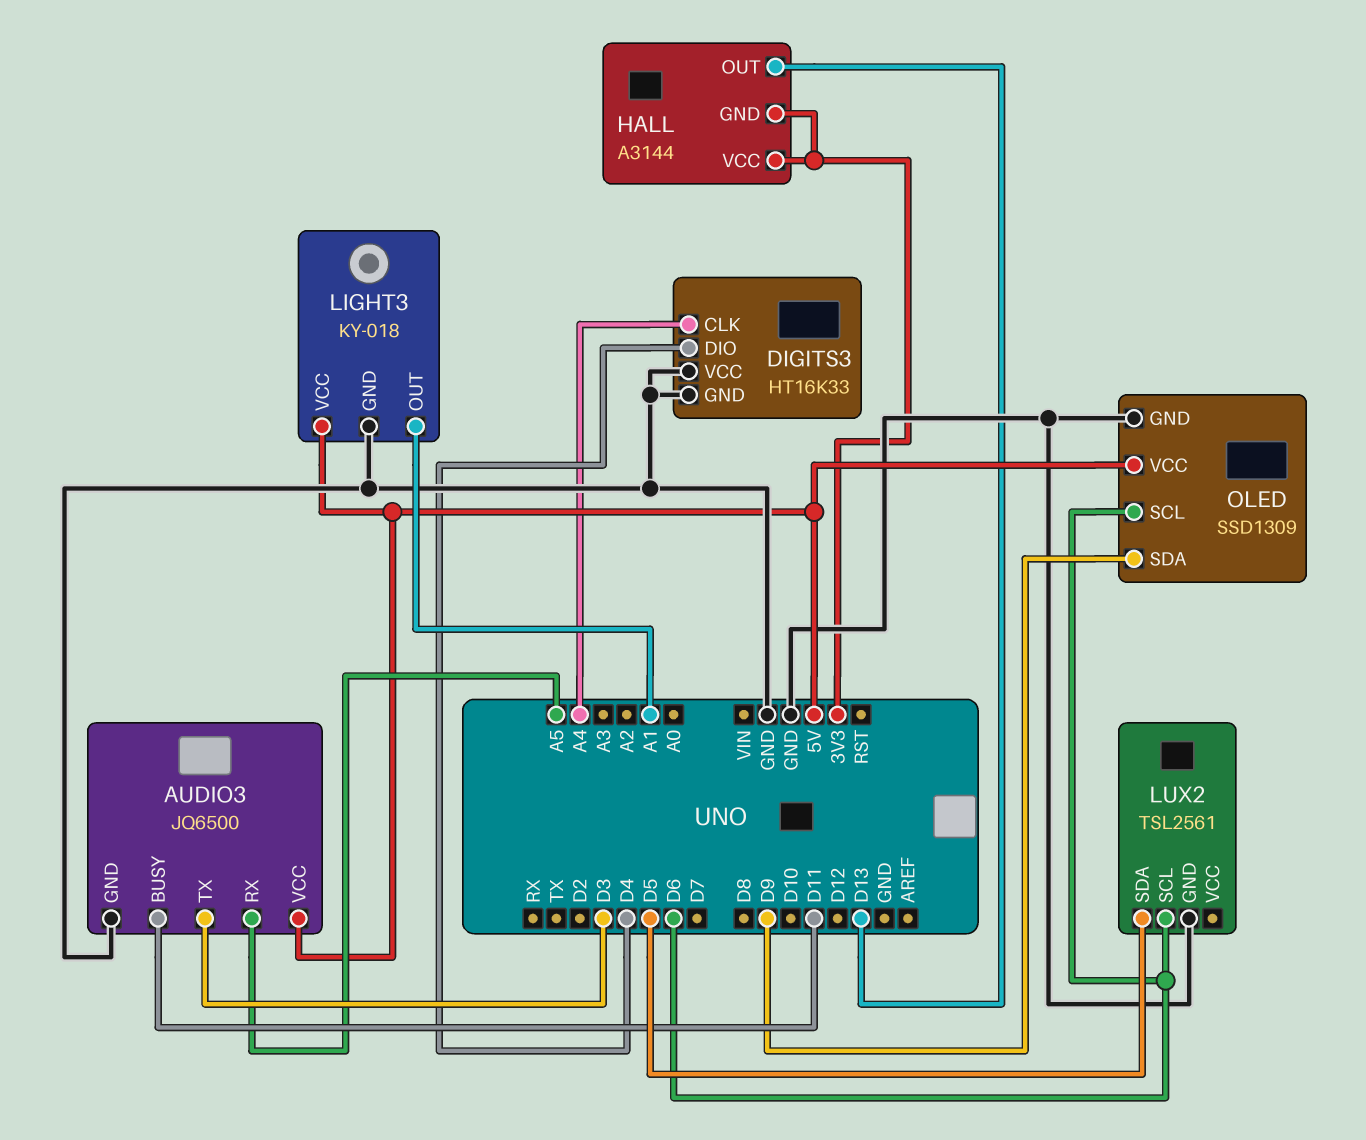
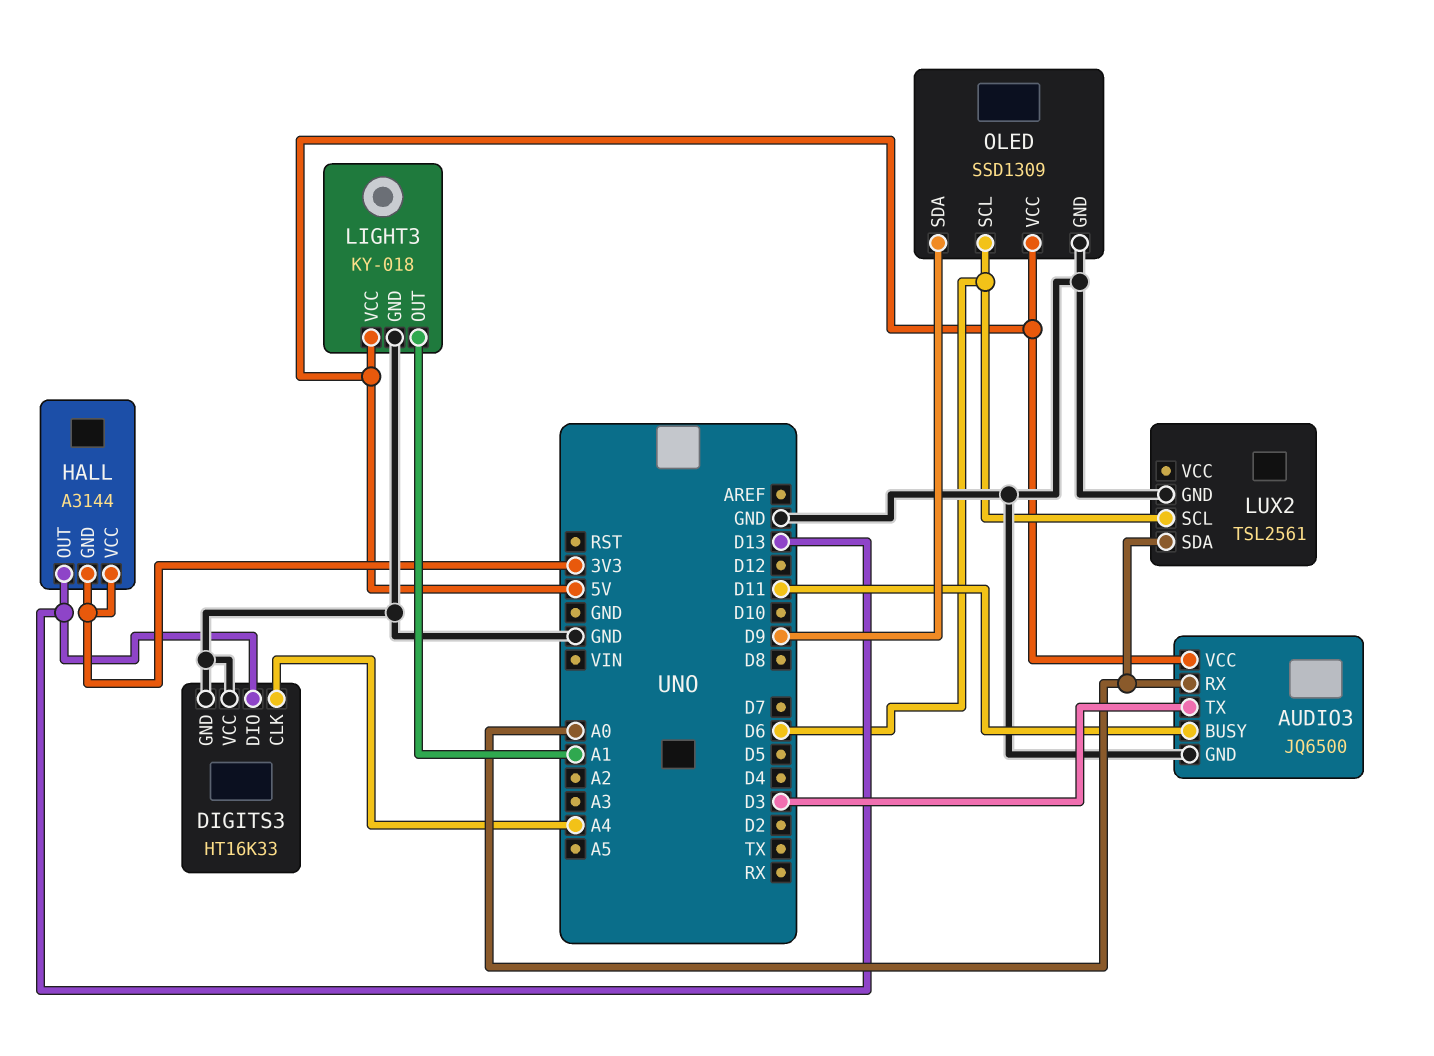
AUDIO3 pin RX: A5 -> A0
DIGITS3 pin DIO: D4 -> D13
LUX2 pin SDA: D5 -> A0

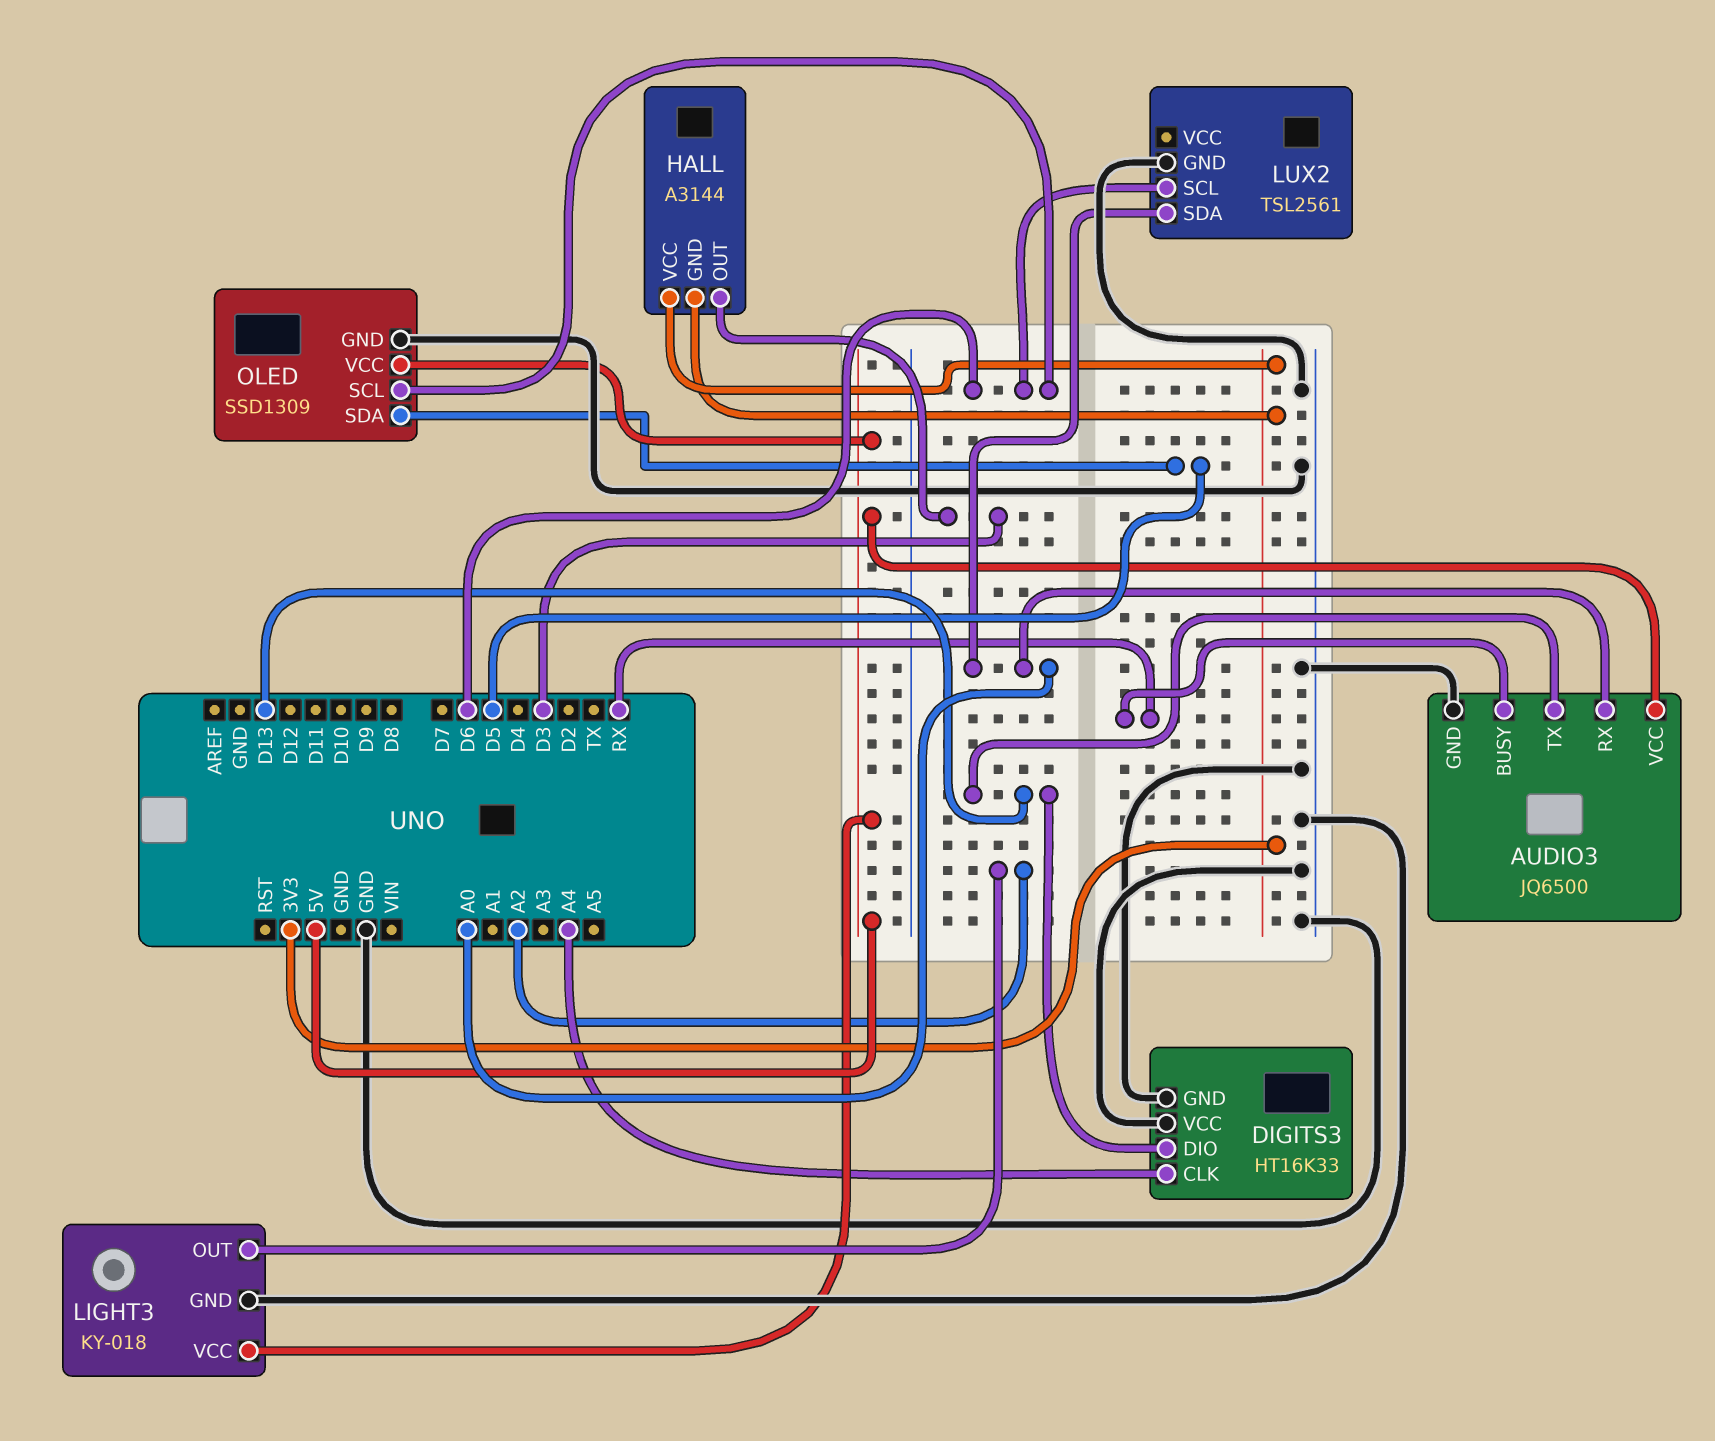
AUDIO3 pin BUSY: D11 -> RX
AUDIO3 pin TX: D3 -> D13
HALL pin OUT: D13 -> D3
LIGHT3 pin OUT: A1 -> A2
OLED pin SDA: D9 -> D5

